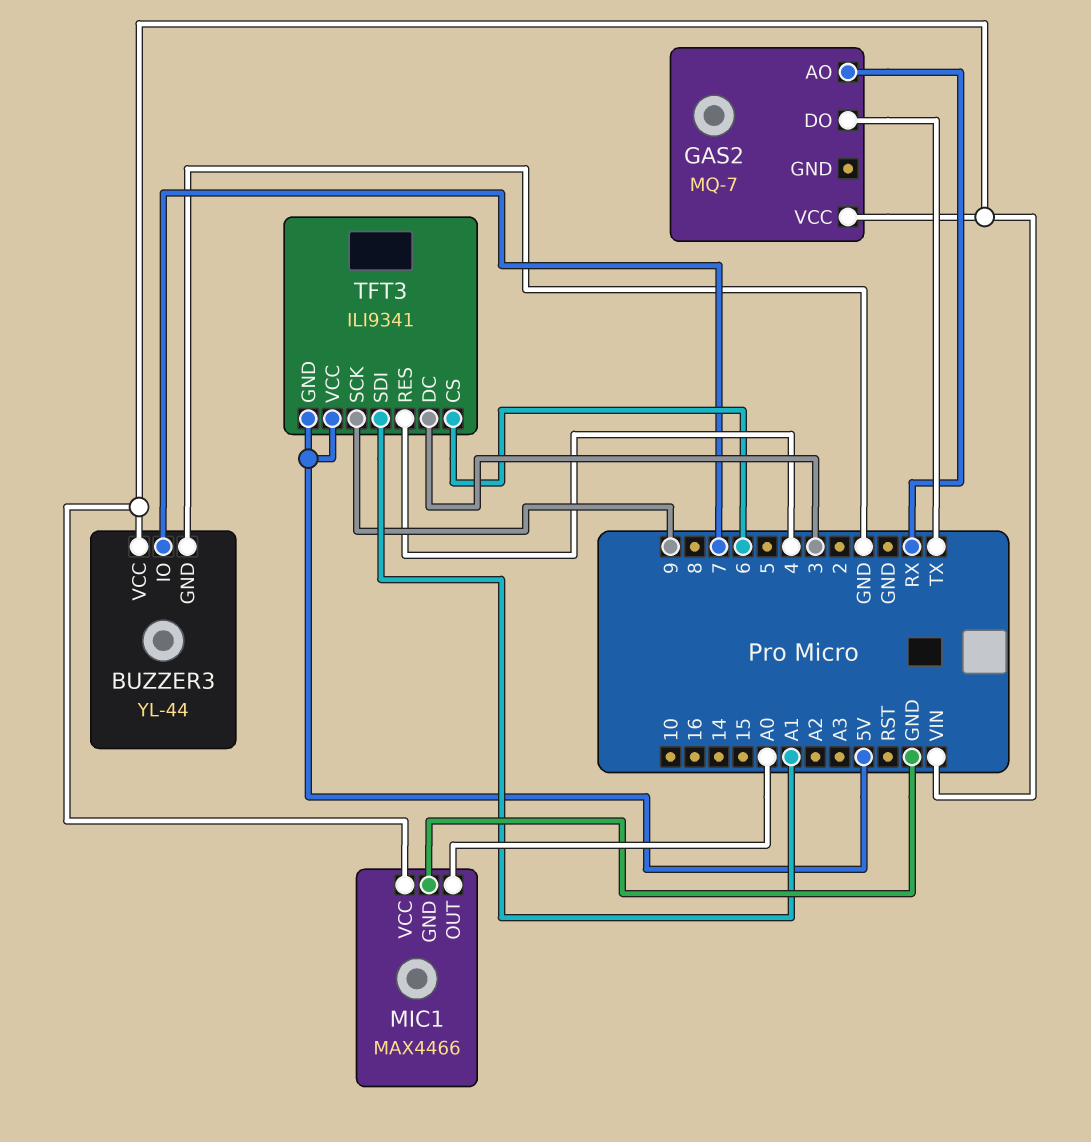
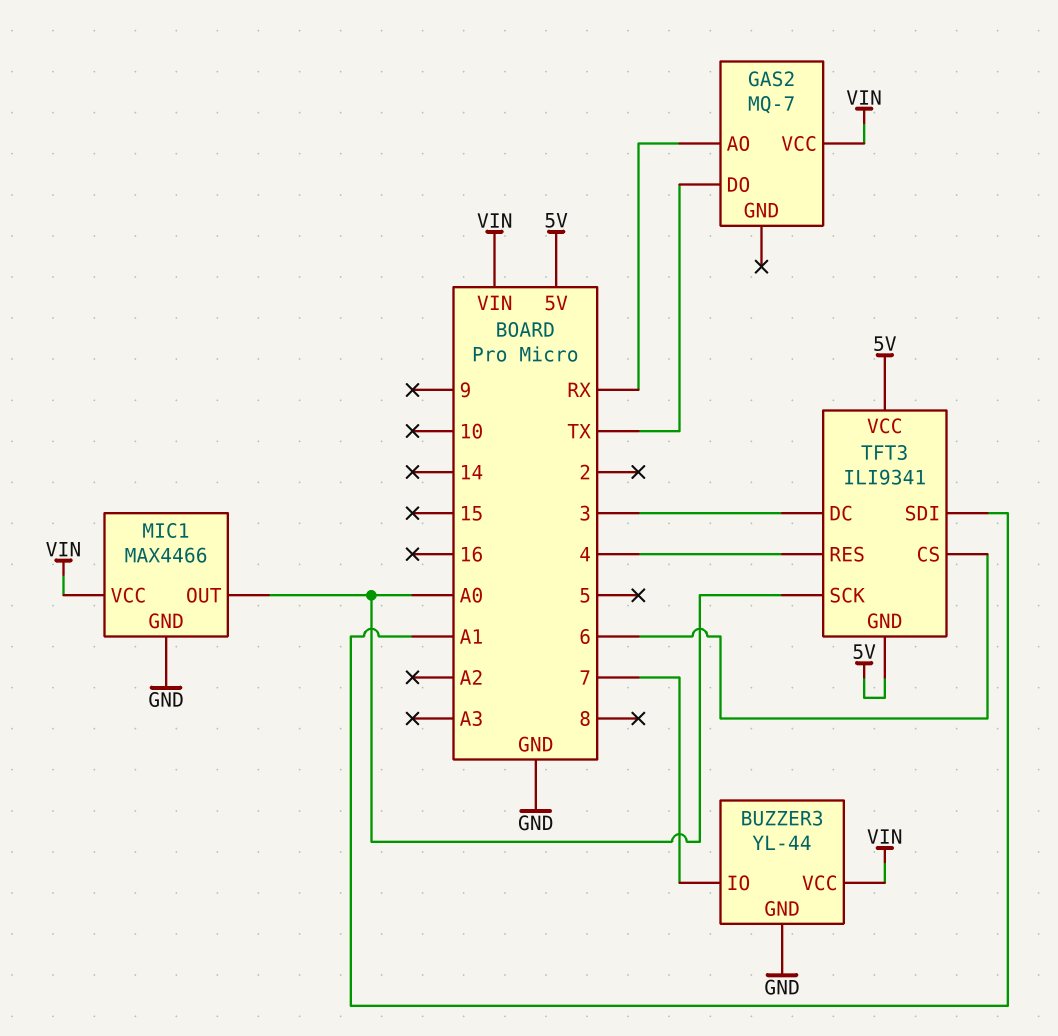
TFT3 pin SCK: 9 -> A0

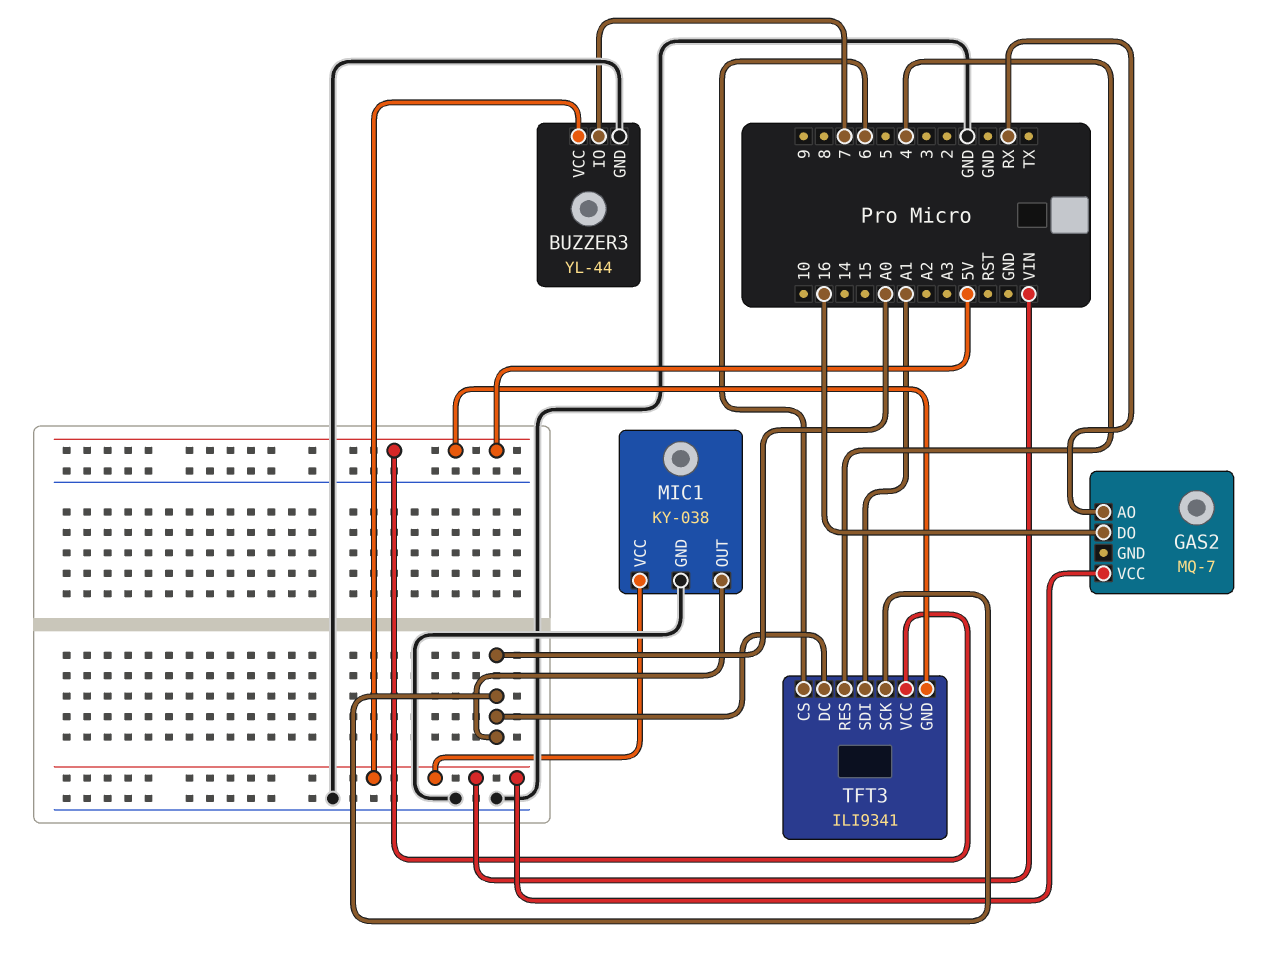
GAS2 pin DO: TX -> 16
MIC1: MAX4466 -> KY-038
TFT3 pin DC: 3 -> A0

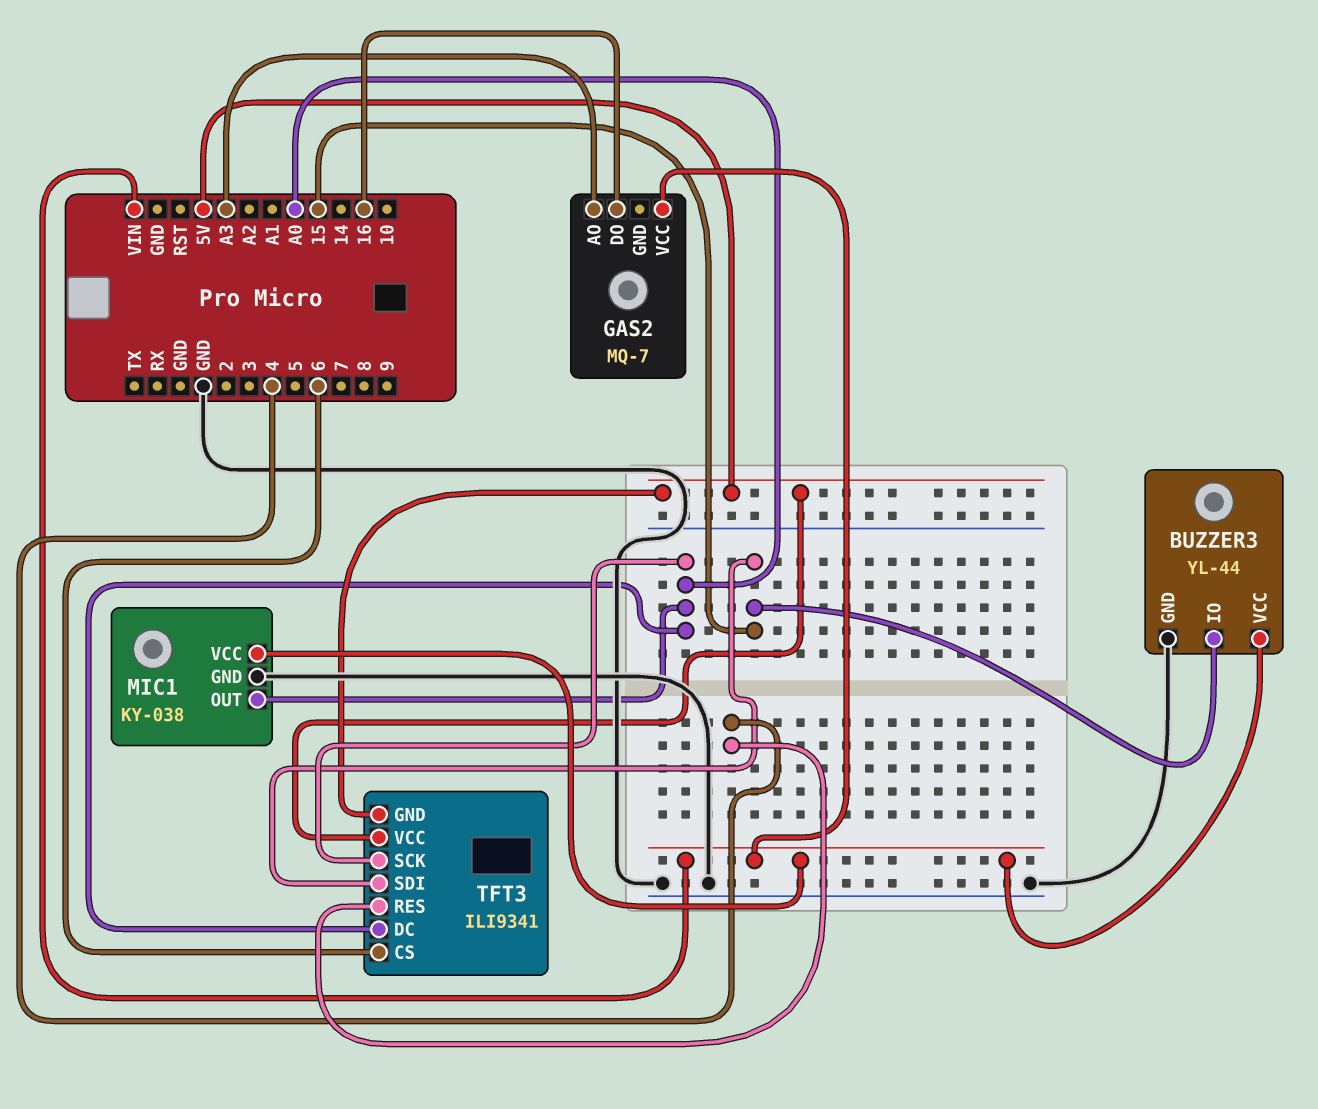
BUZZER3 pin IO: 7 -> 15
GAS2 pin AO: RX -> A3
TFT3 pin SDI: A1 -> 15

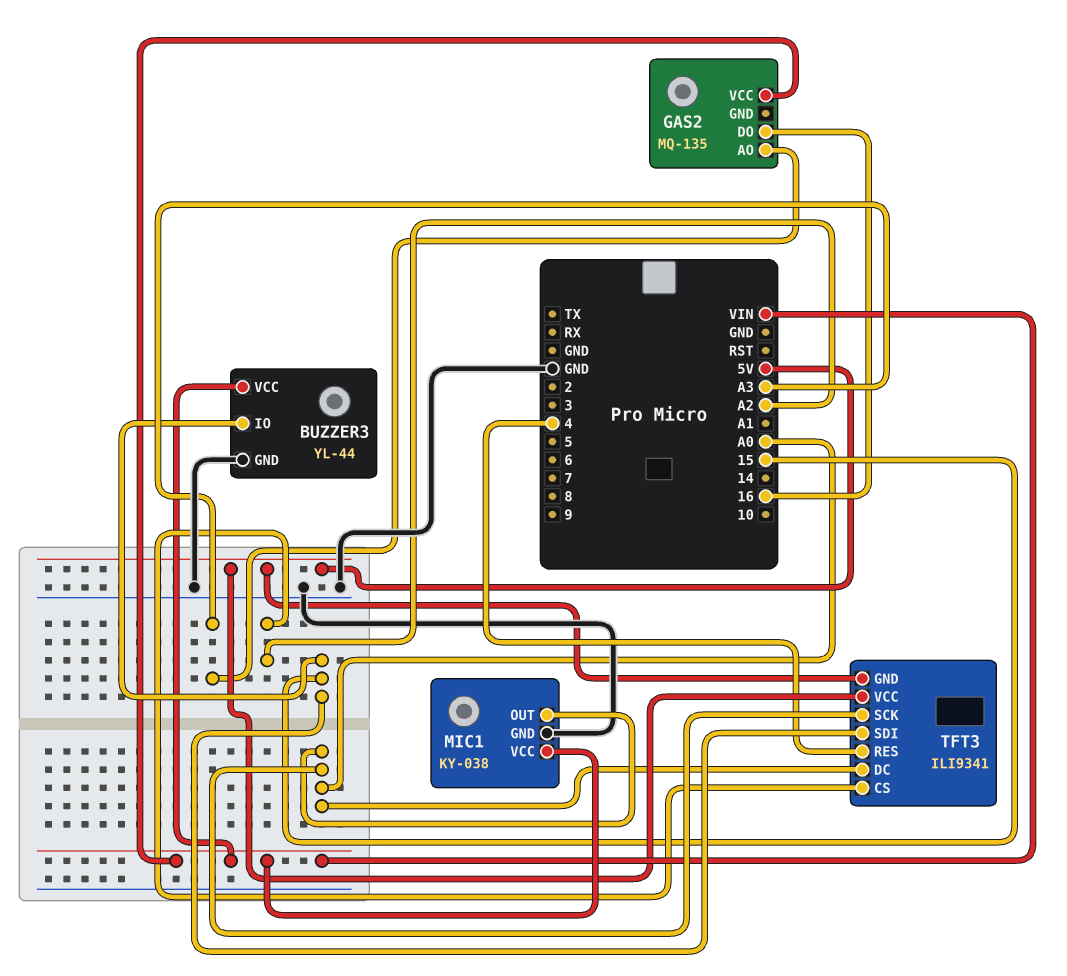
GAS2: MQ-7 -> MQ-135
TFT3 pin CS: 6 -> A2

